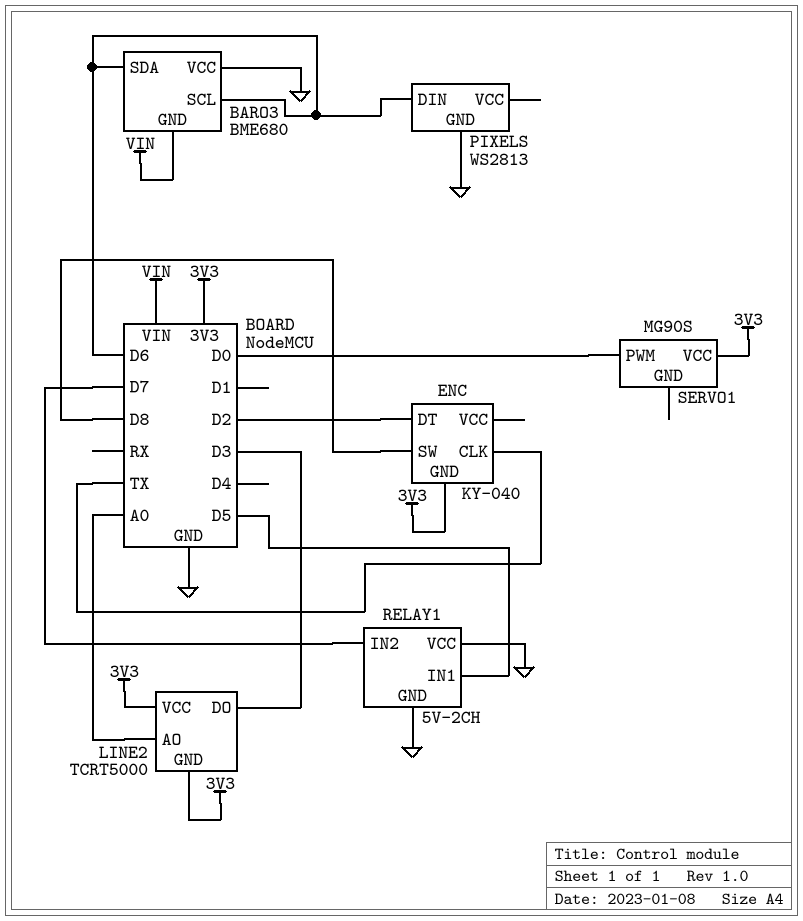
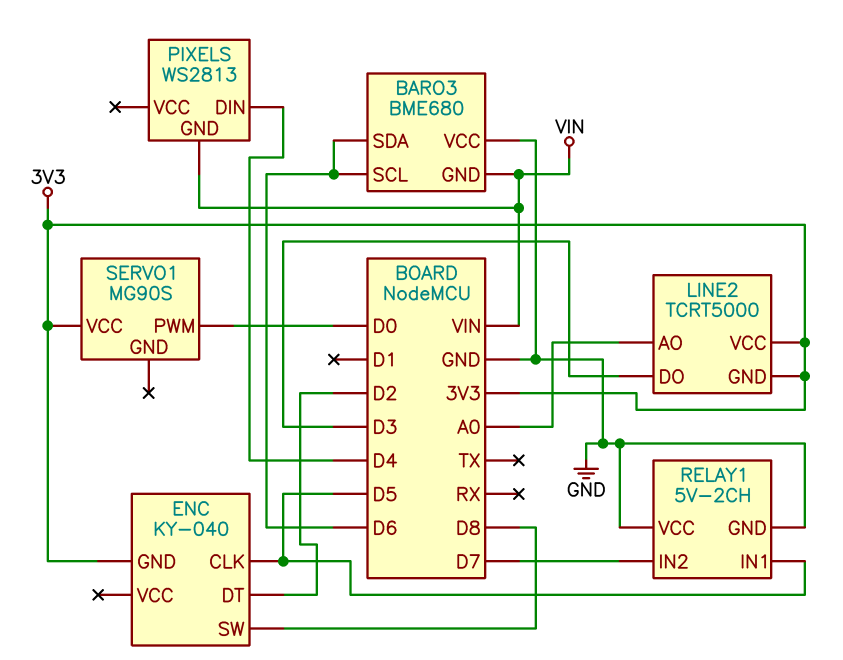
ENC pin CLK: TX -> D5
PIXELS pin DIN: D6 -> D4
PIXELS pin GND: GND -> VIN

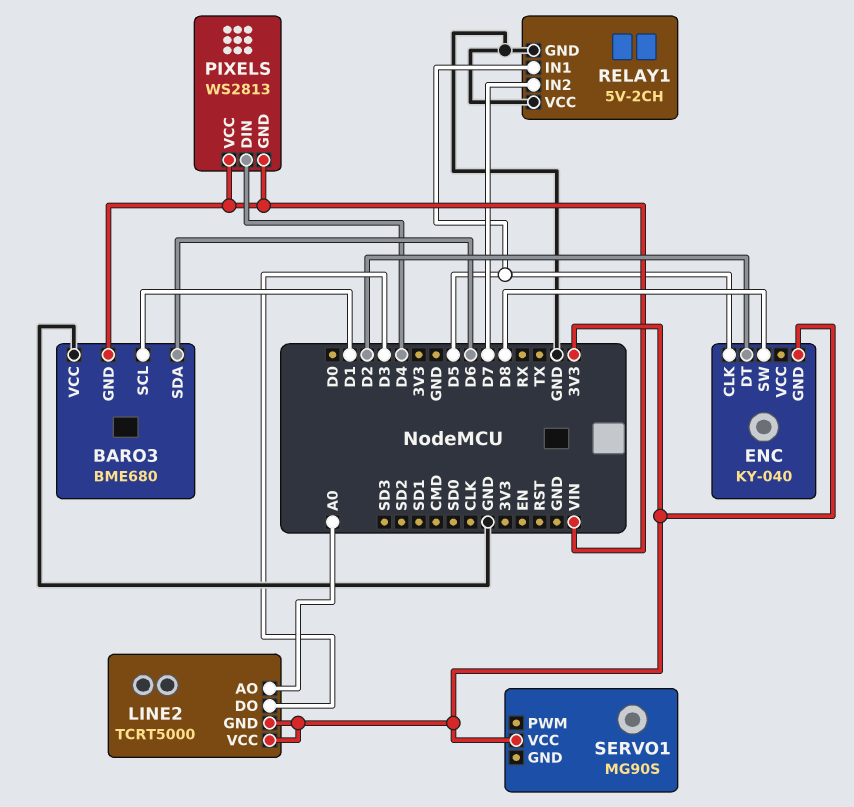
BARO3 pin SCL: D6 -> D1
PIXELS pin VCC: none -> VIN
SERVO1 pin PWM: D0 -> none

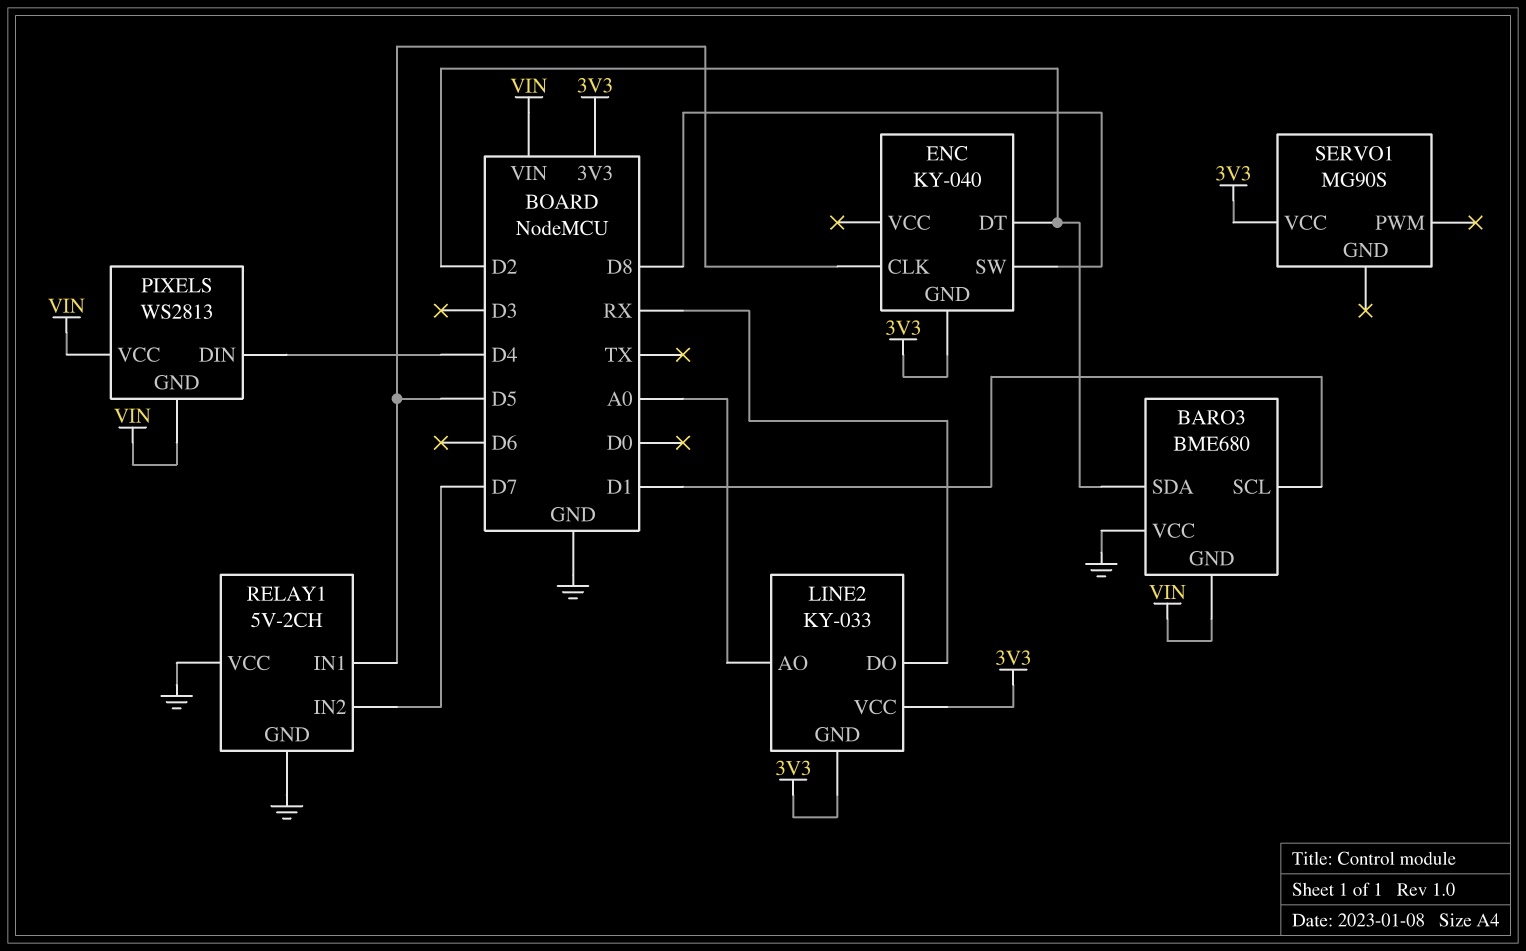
BARO3 pin SDA: D6 -> D2
LINE2: TCRT5000 -> KY-033
LINE2 pin DO: D3 -> RX

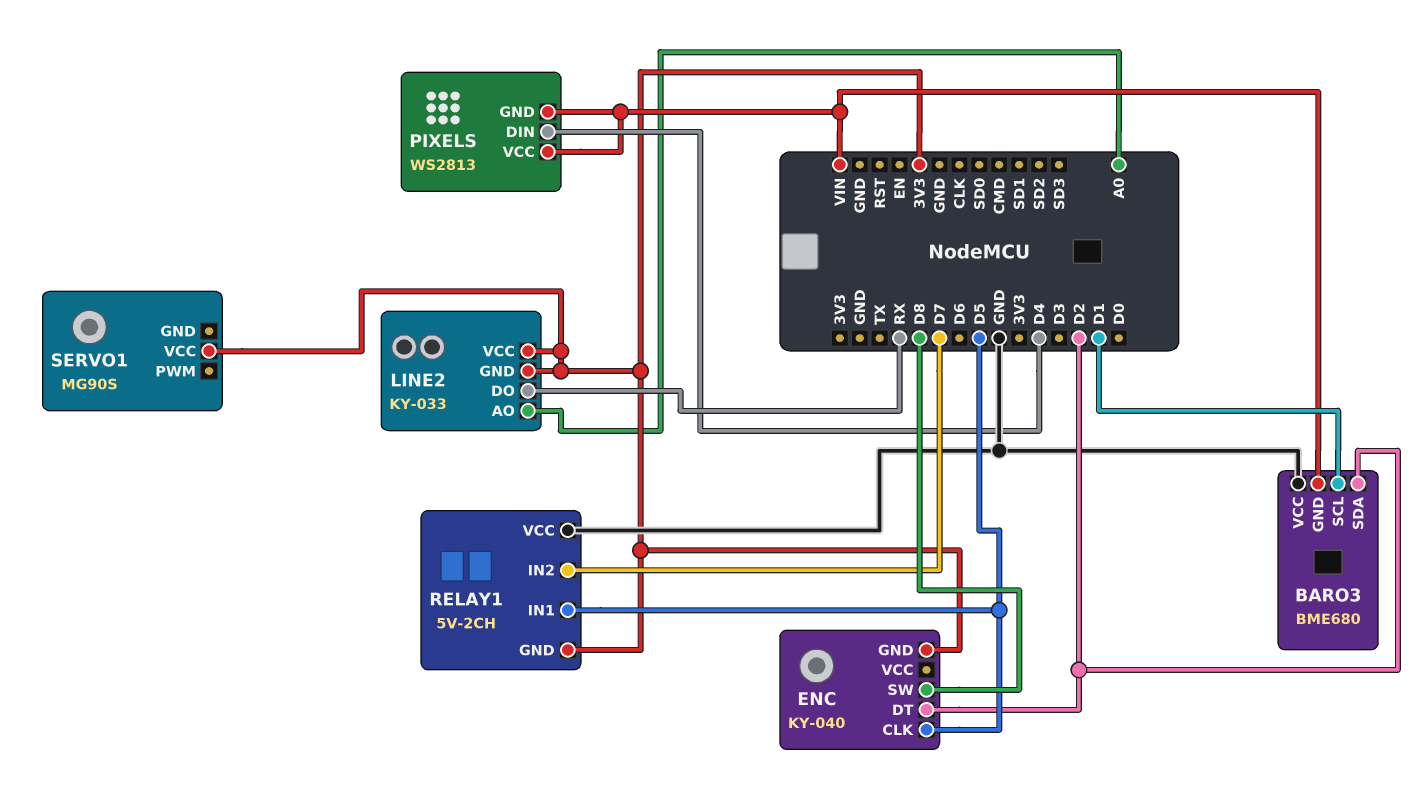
RELAY1 pin GND: GND -> 3V3

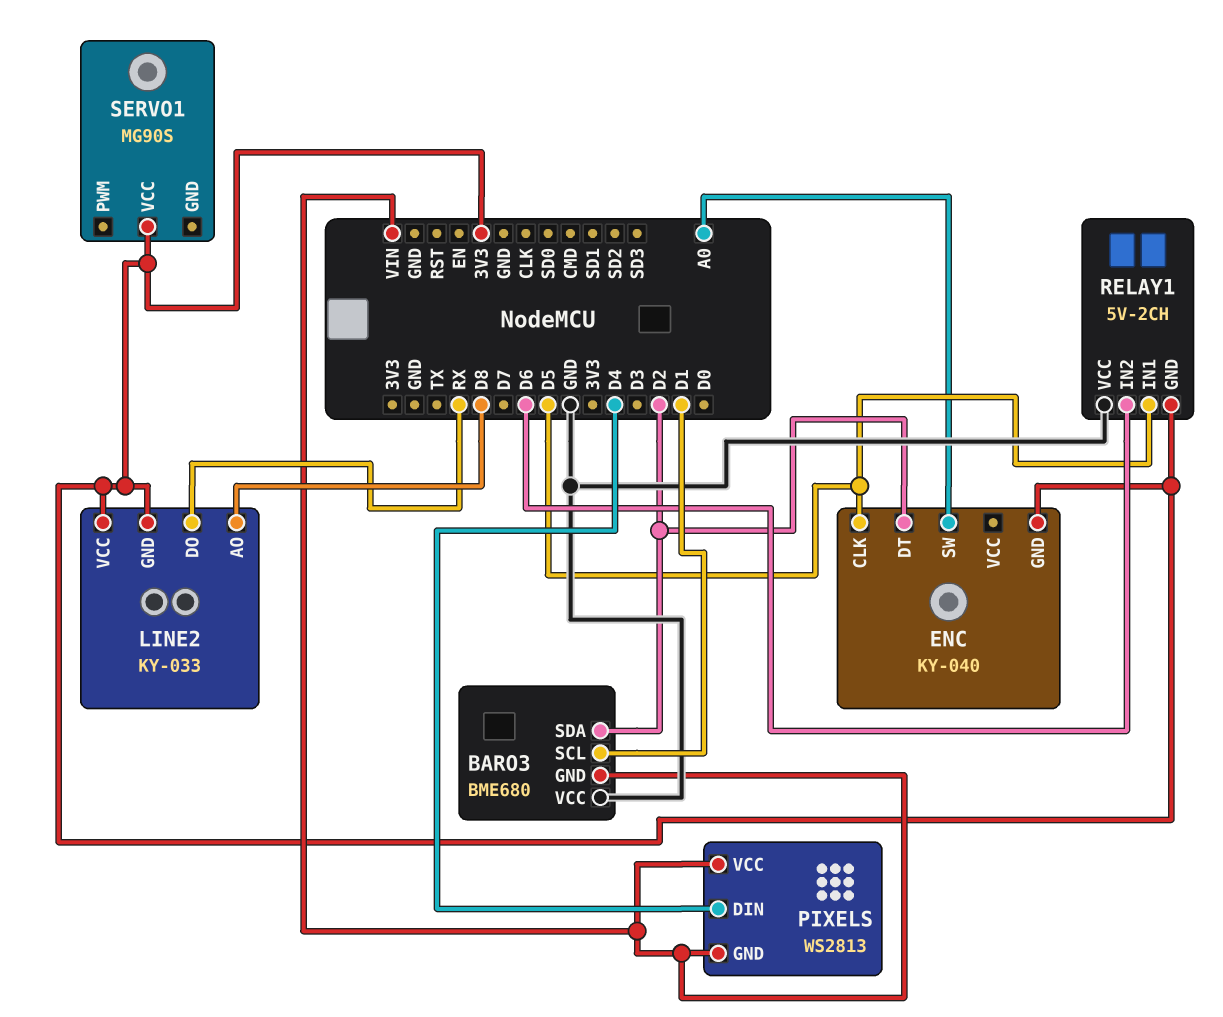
ENC pin SW: D8 -> A0
LINE2 pin AO: A0 -> D8
RELAY1 pin IN2: D7 -> D6

